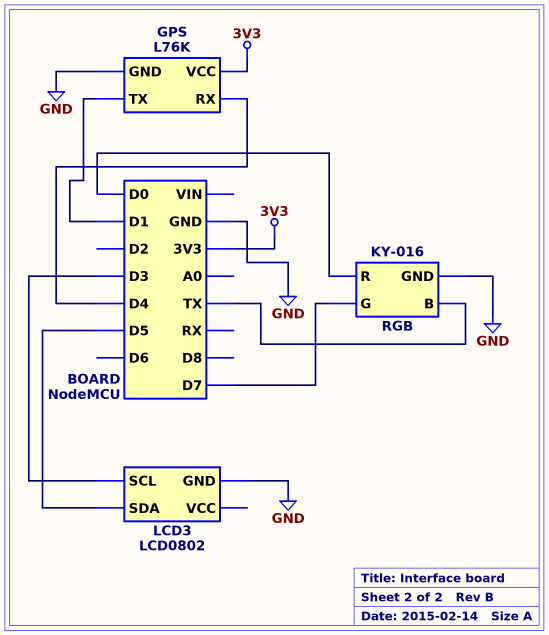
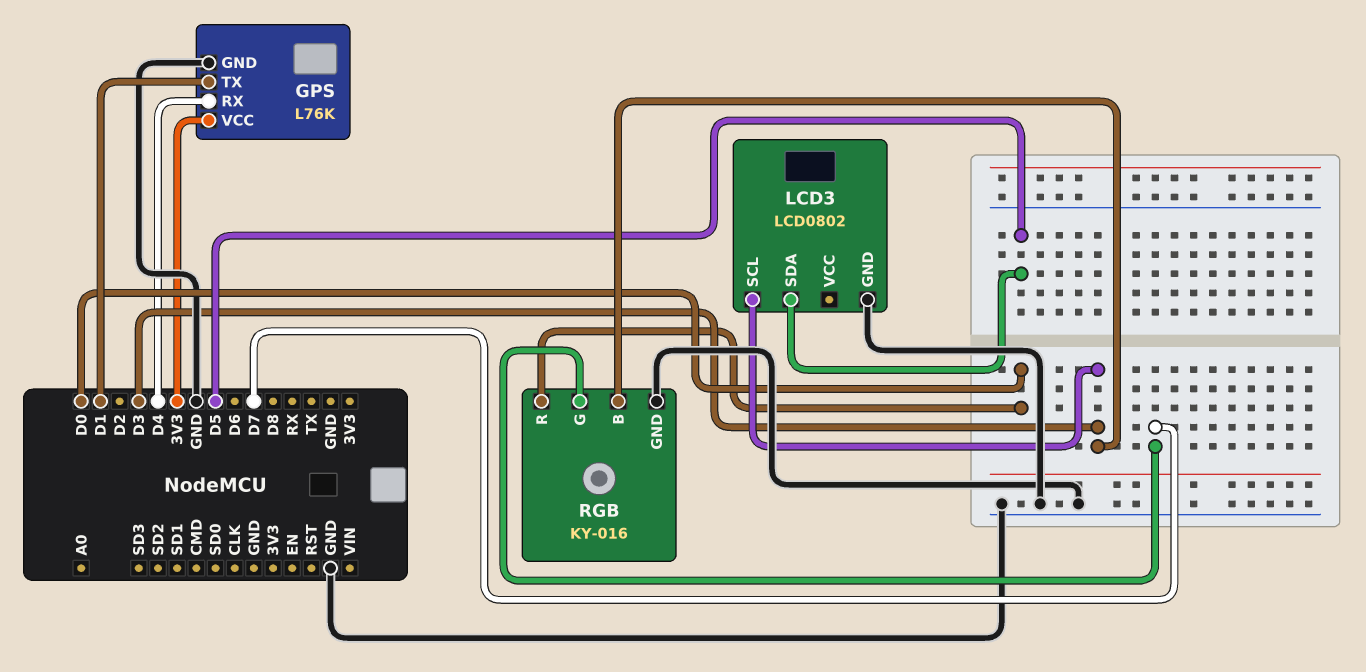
RGB pin B: TX -> D3

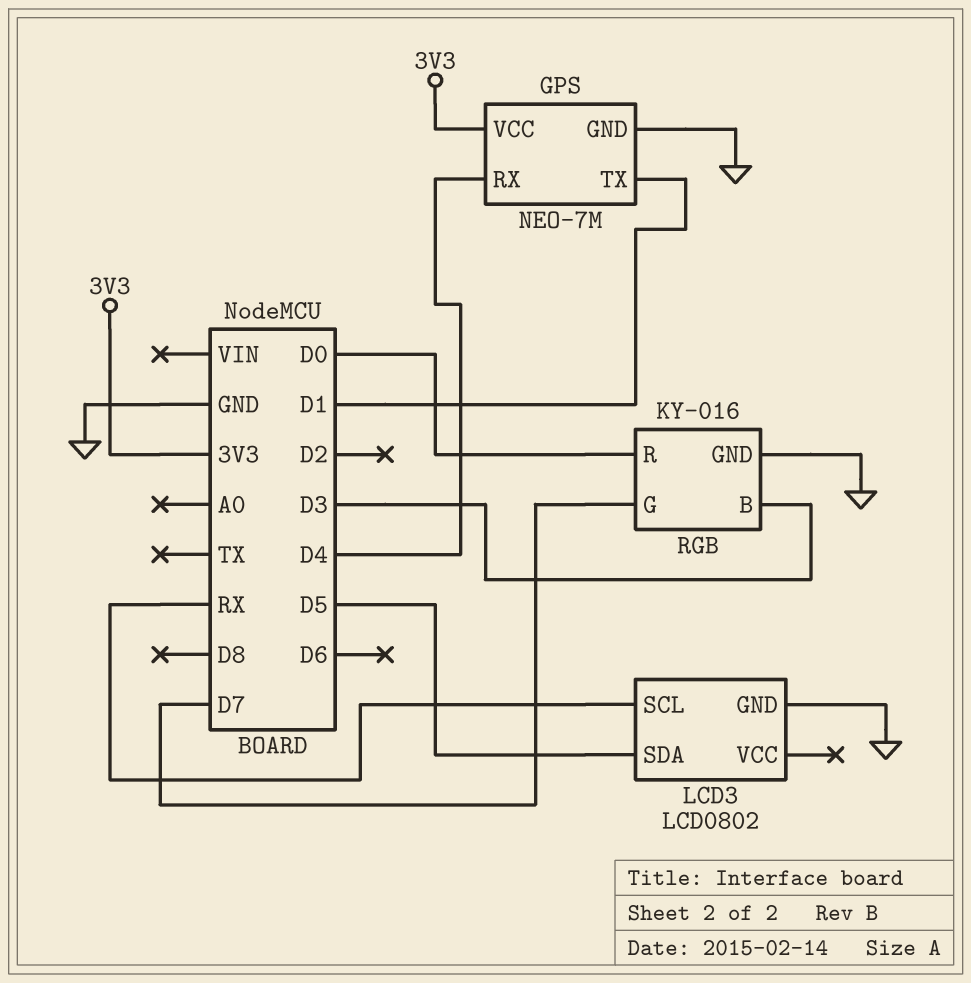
GPS: L76K -> NEO-7M
LCD3 pin SCL: D3 -> RX

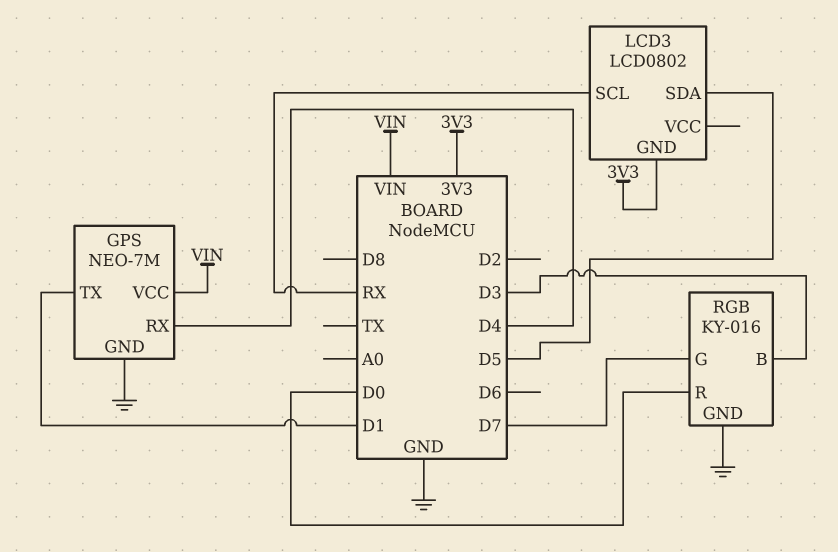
GPS pin VCC: 3V3 -> VIN
LCD3 pin GND: GND -> 3V3

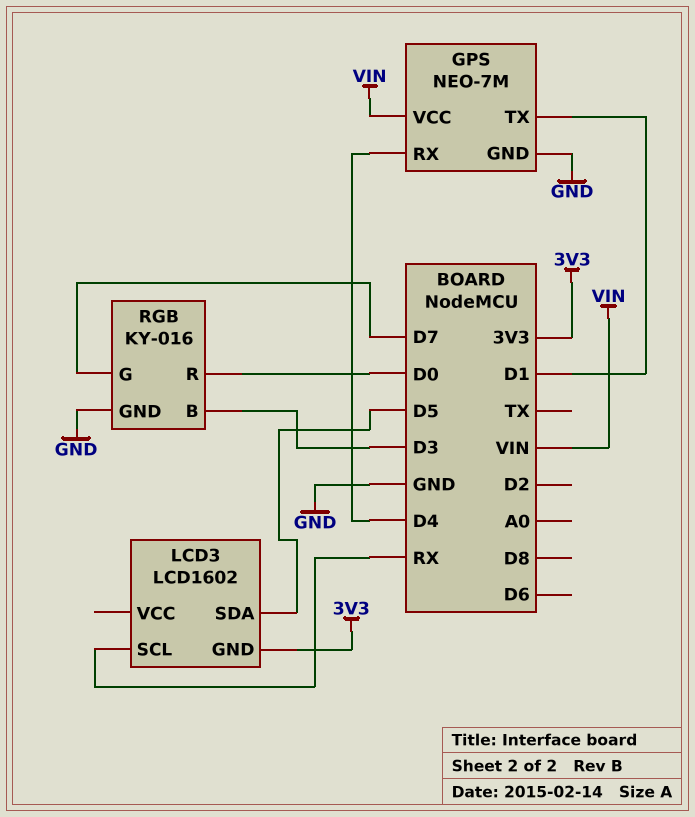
LCD3: LCD0802 -> LCD1602

